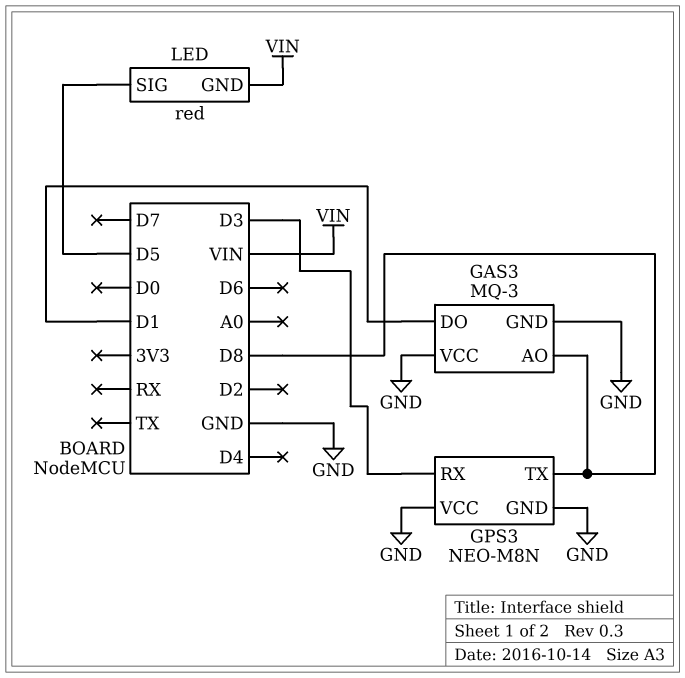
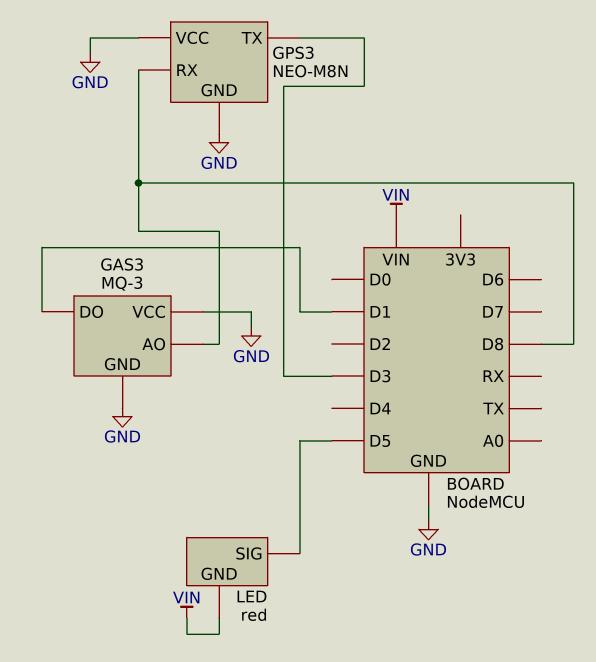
GPS3 pin RX: D3 -> D8
GPS3 pin TX: D8 -> D3

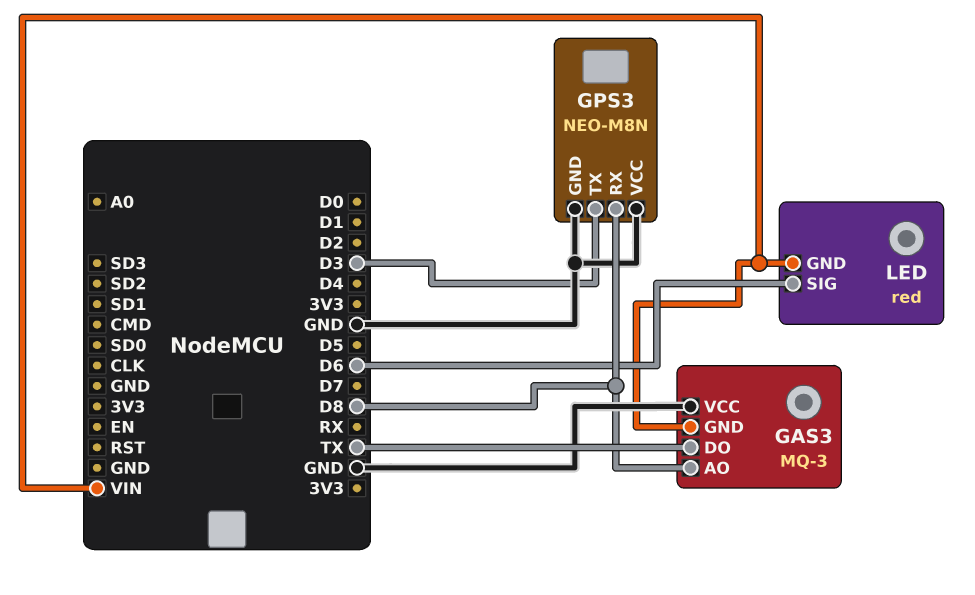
GAS3 pin DO: D1 -> TX
GAS3 pin GND: GND -> VIN
LED pin SIG: D5 -> D6

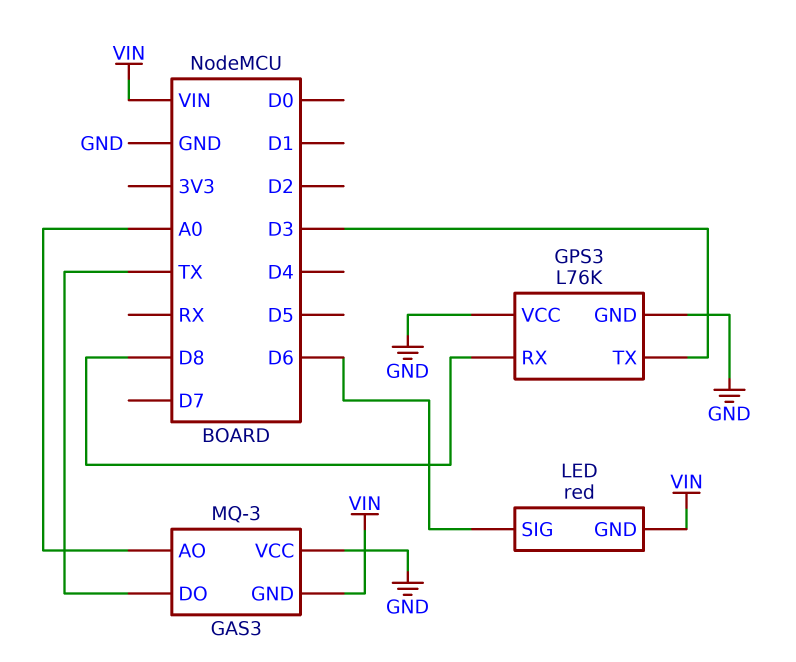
GAS3 pin AO: D8 -> A0
GPS3: NEO-M8N -> L76K

